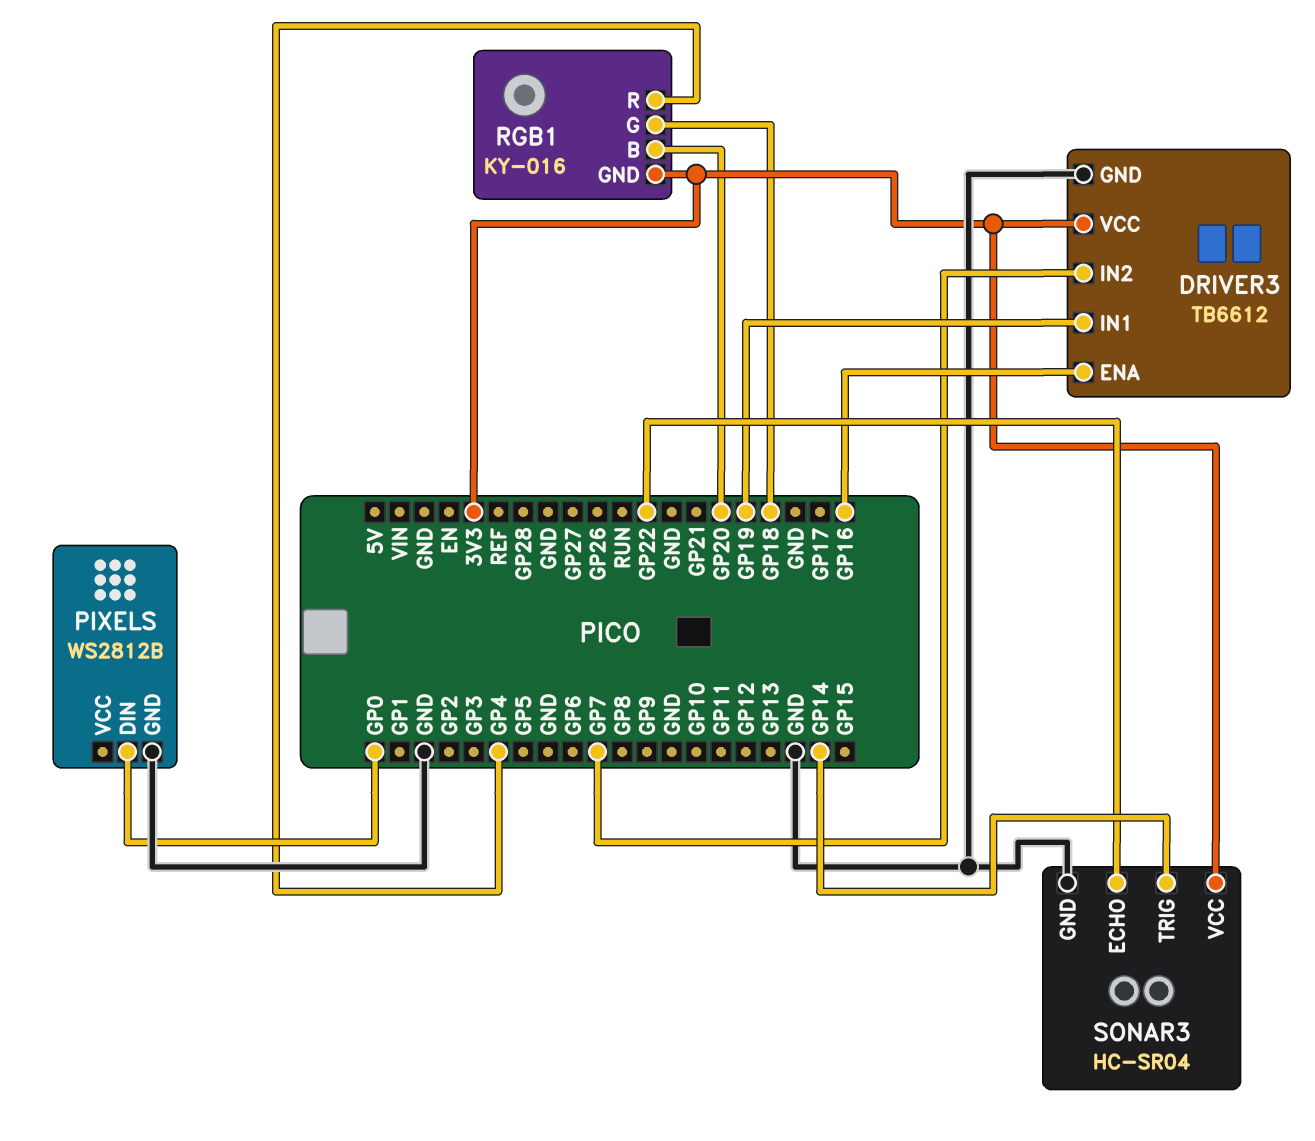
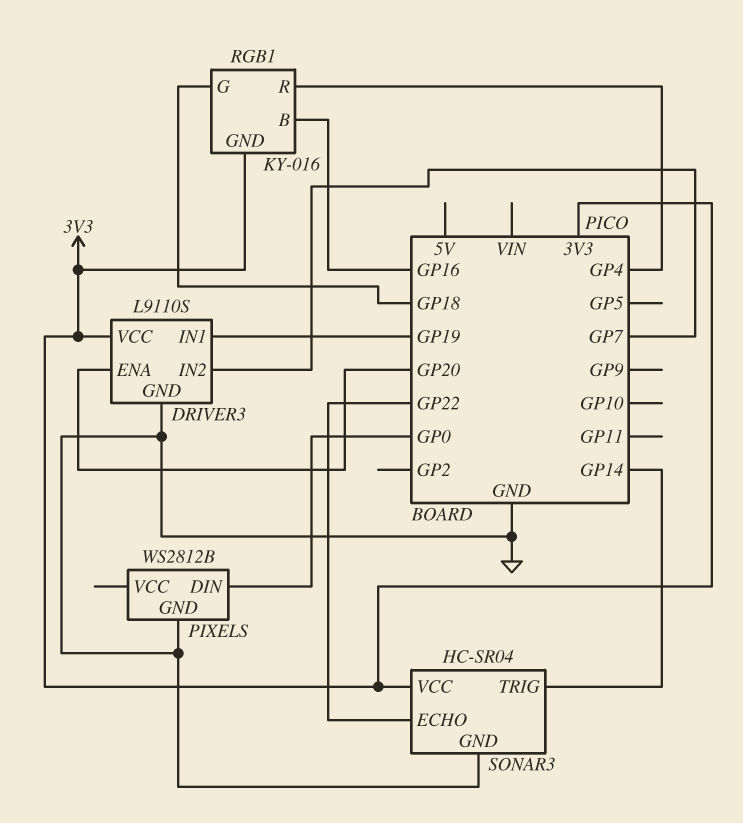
DRIVER3: TB6612 -> L9110S
DRIVER3 pin ENA: GP16 -> GP20
RGB1 pin B: GP20 -> GP16

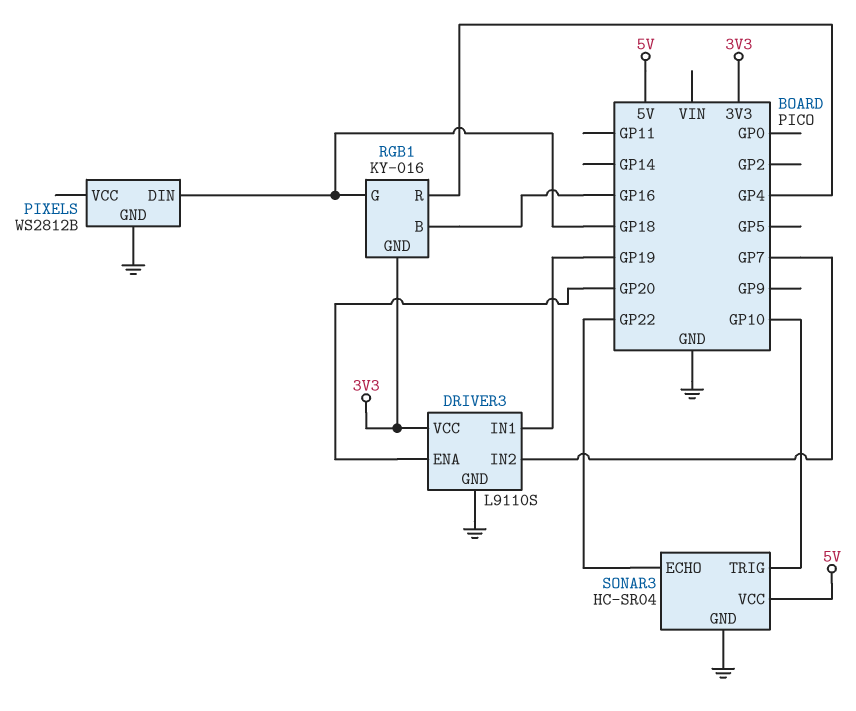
PIXELS pin DIN: GP0 -> GP18
SONAR3 pin TRIG: GP14 -> GP10
SONAR3 pin VCC: 3V3 -> 5V

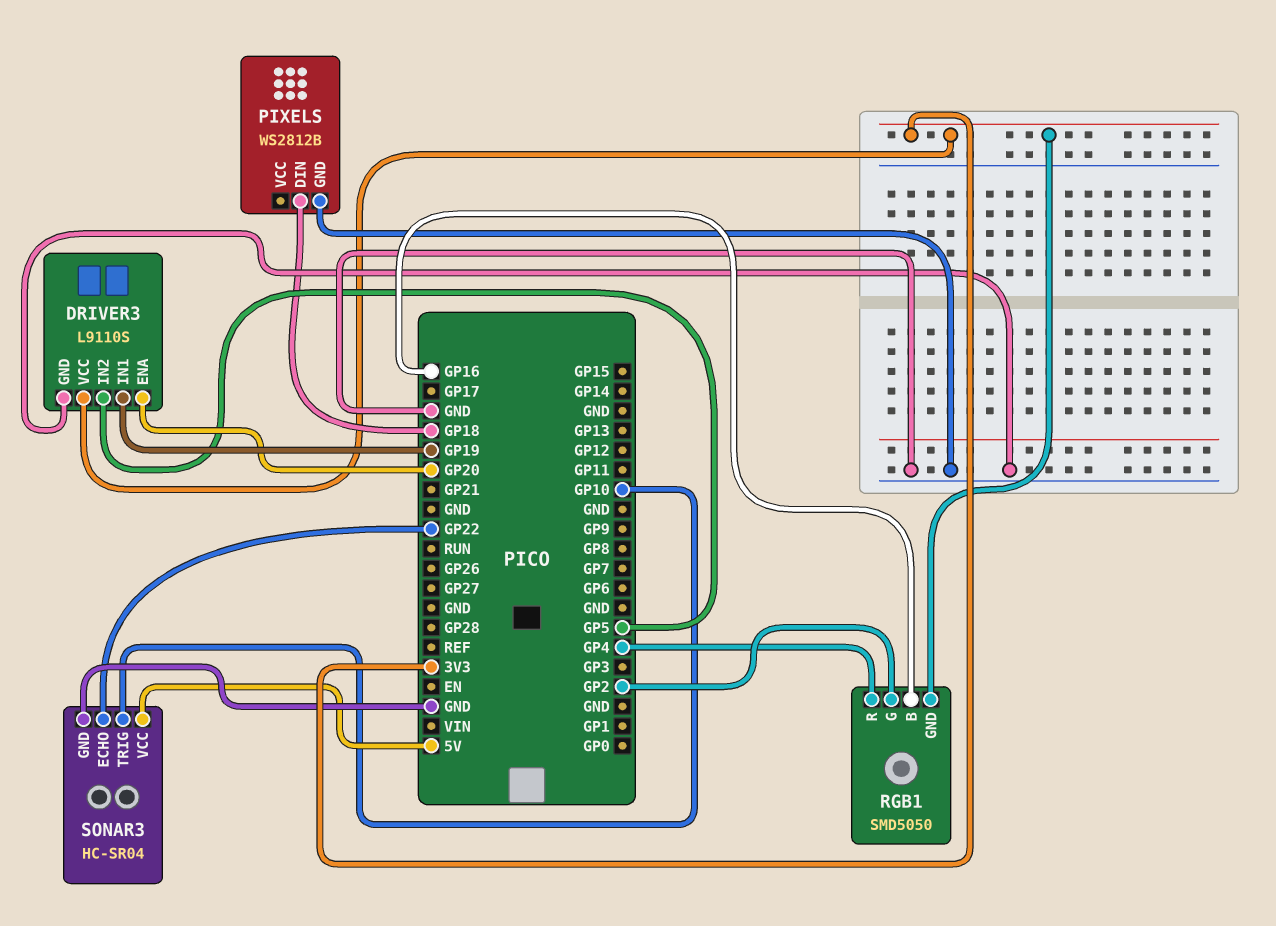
DRIVER3 pin IN2: GP7 -> GP5
RGB1: KY-016 -> SMD5050
RGB1 pin G: GP18 -> GP2

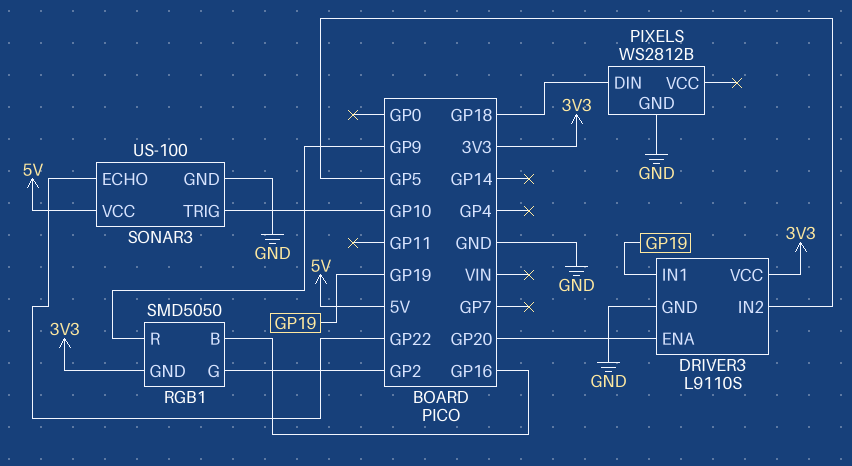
RGB1 pin R: GP4 -> GP9
SONAR3: HC-SR04 -> US-100

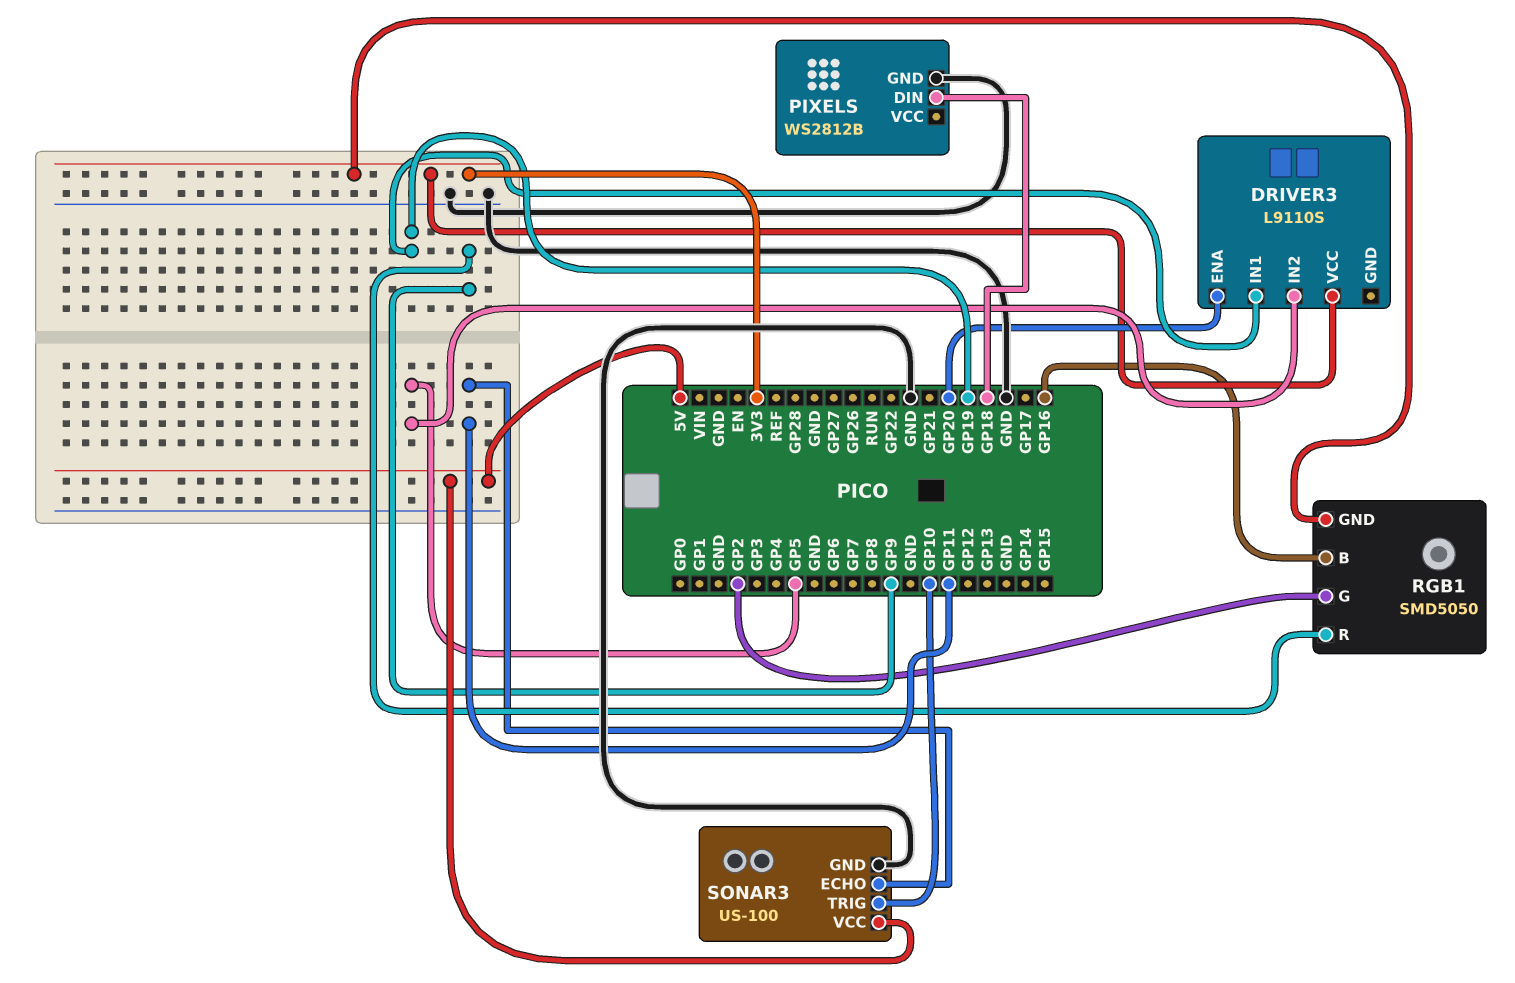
DRIVER3 pin GND: GND -> none
SONAR3 pin ECHO: GP22 -> GP11

